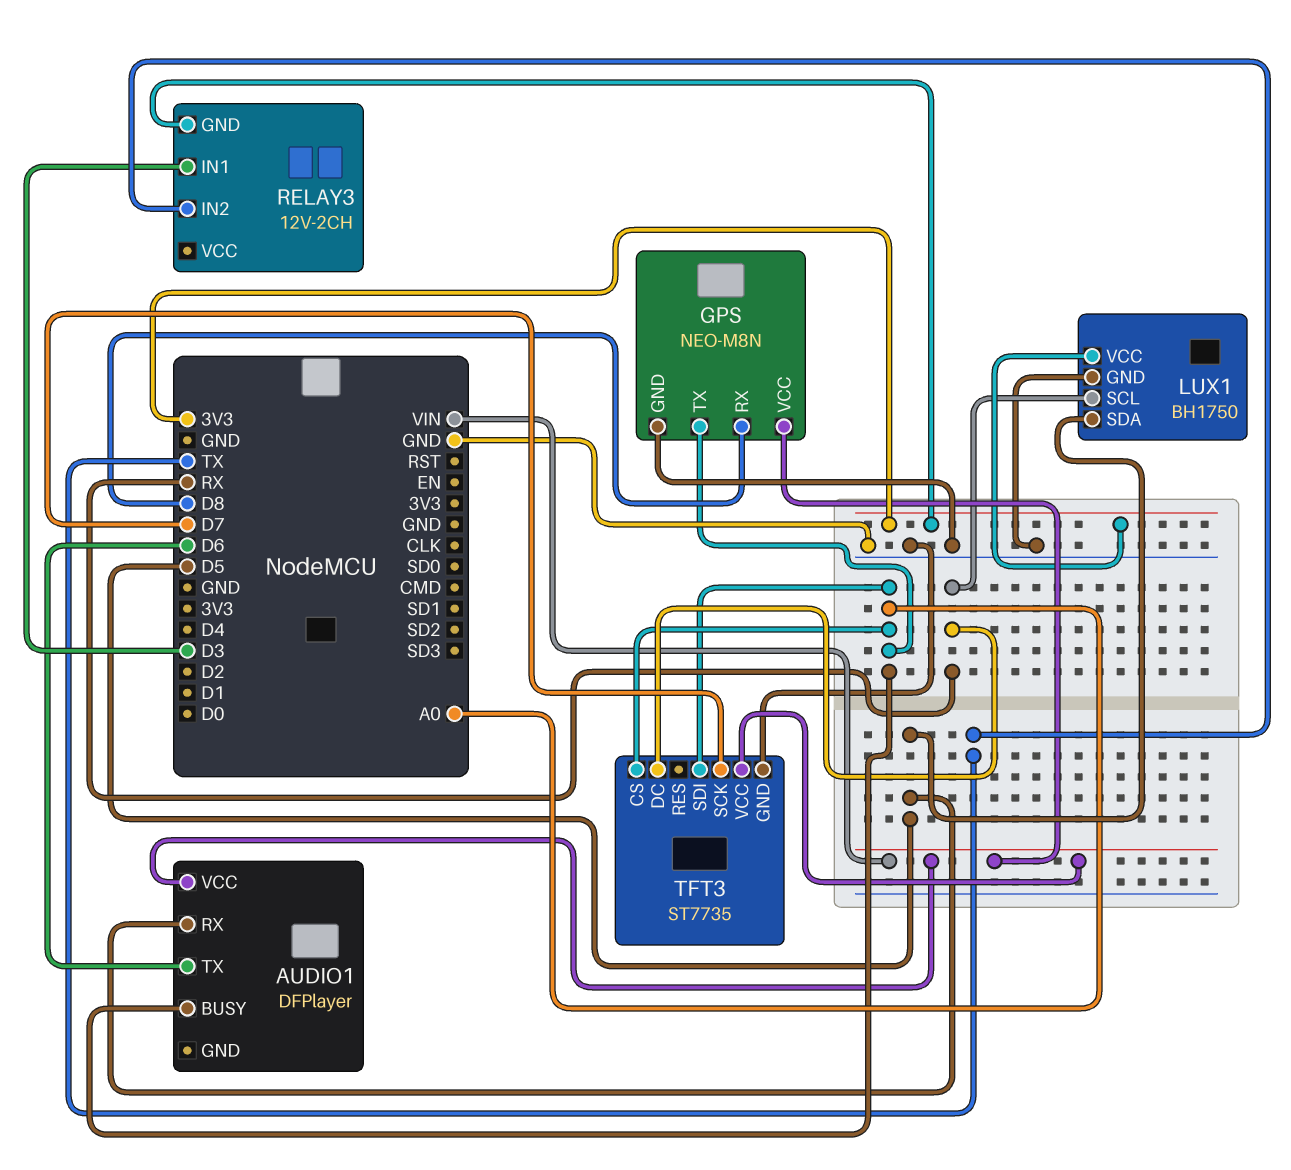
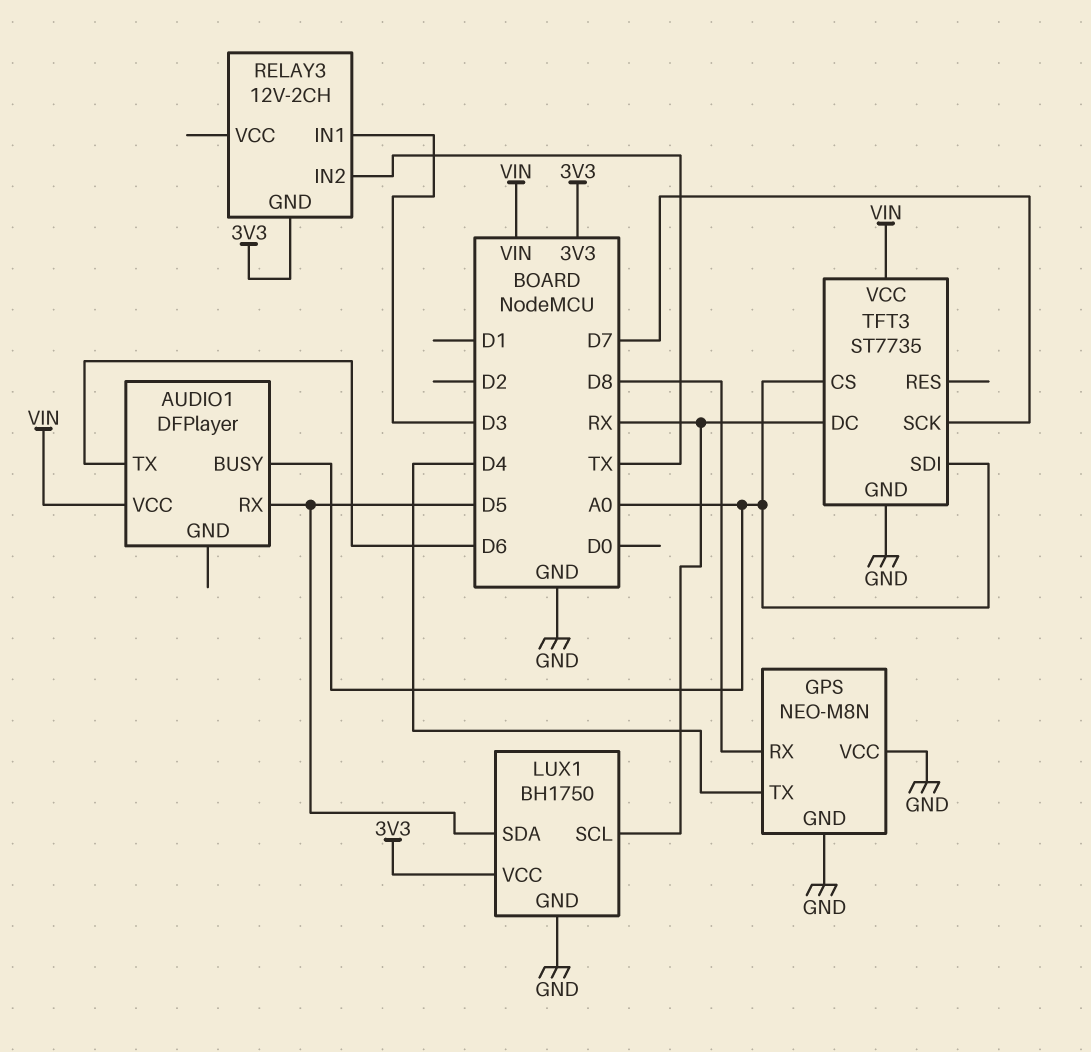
GPS pin TX: A0 -> D4
GPS pin VCC: VIN -> GND

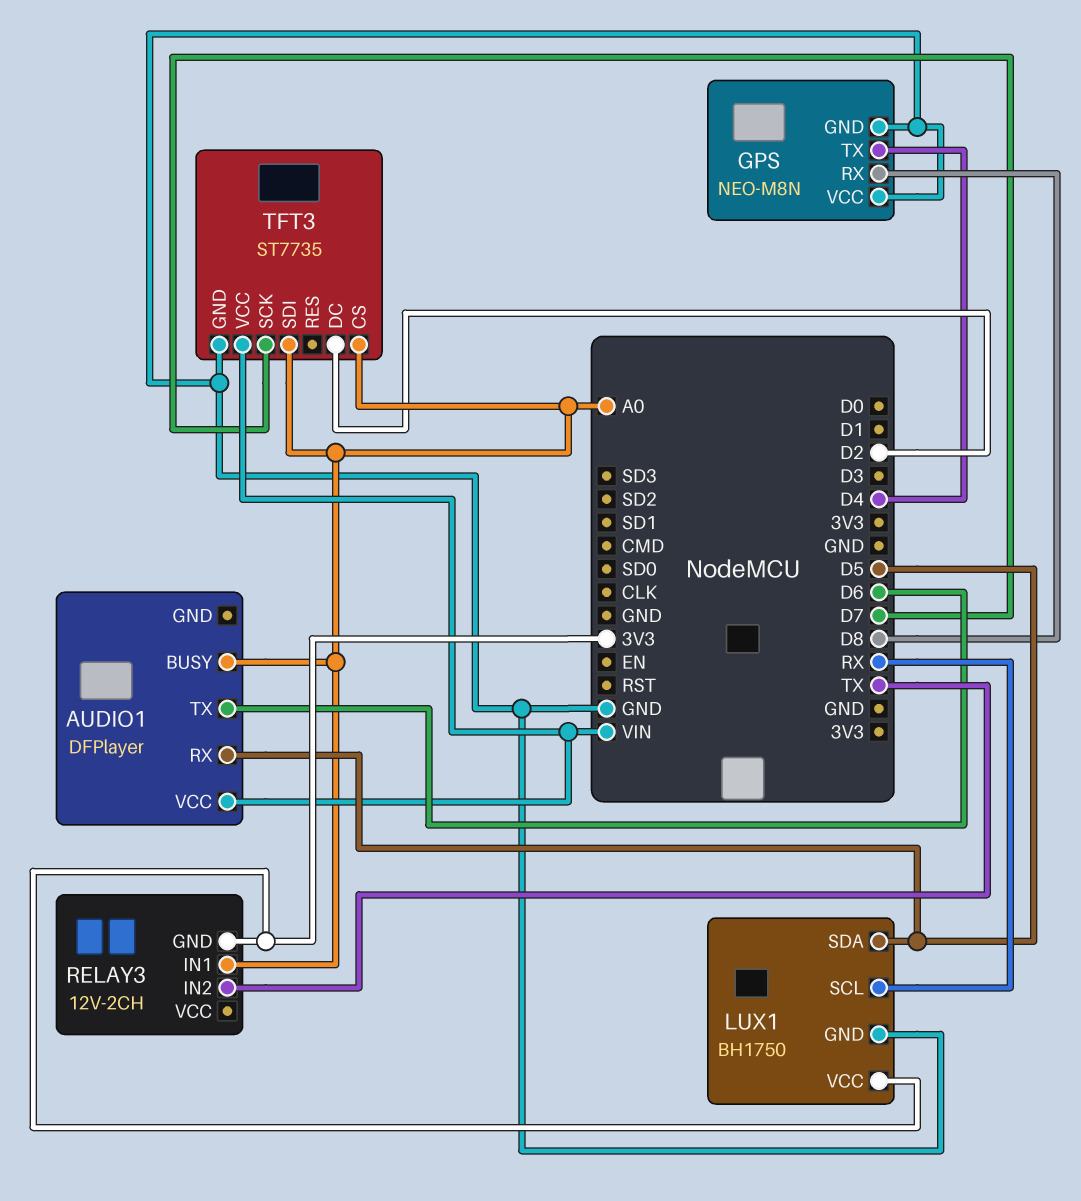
RELAY3 pin IN1: D3 -> A0
TFT3 pin DC: RX -> D2

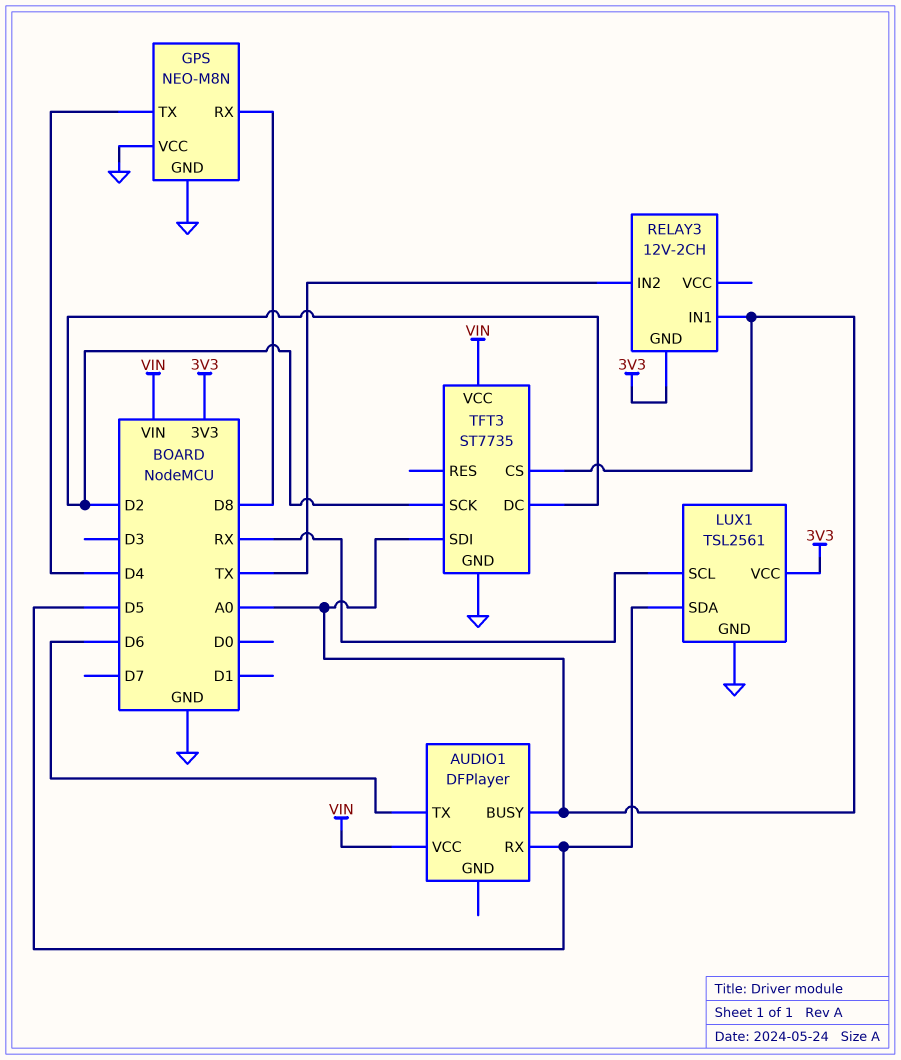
LUX1: BH1750 -> TSL2561
TFT3 pin SCK: D7 -> D2

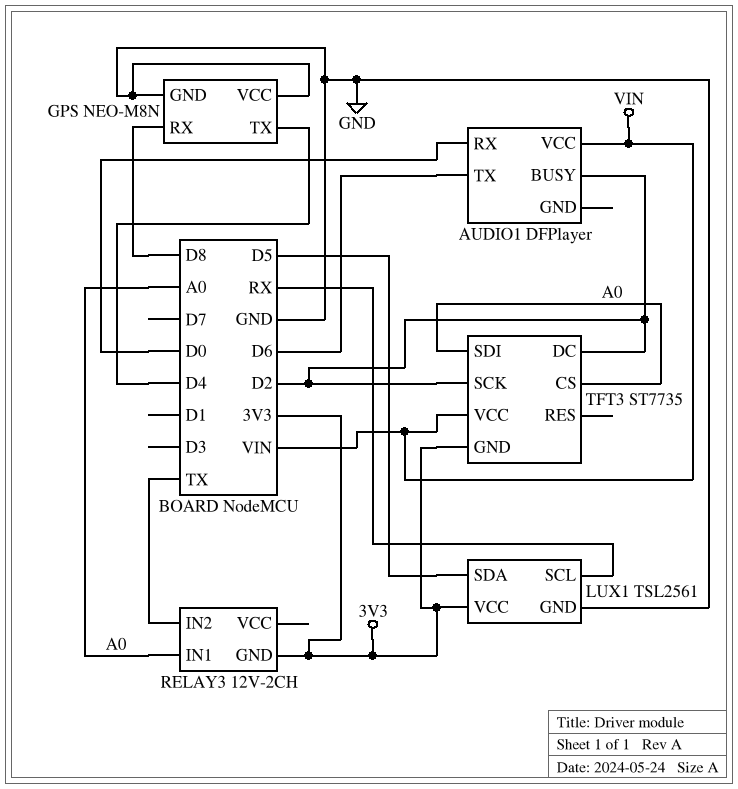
AUDIO1 pin BUSY: A0 -> D2
AUDIO1 pin RX: D5 -> D0
TFT3 pin GND: GND -> 3V3

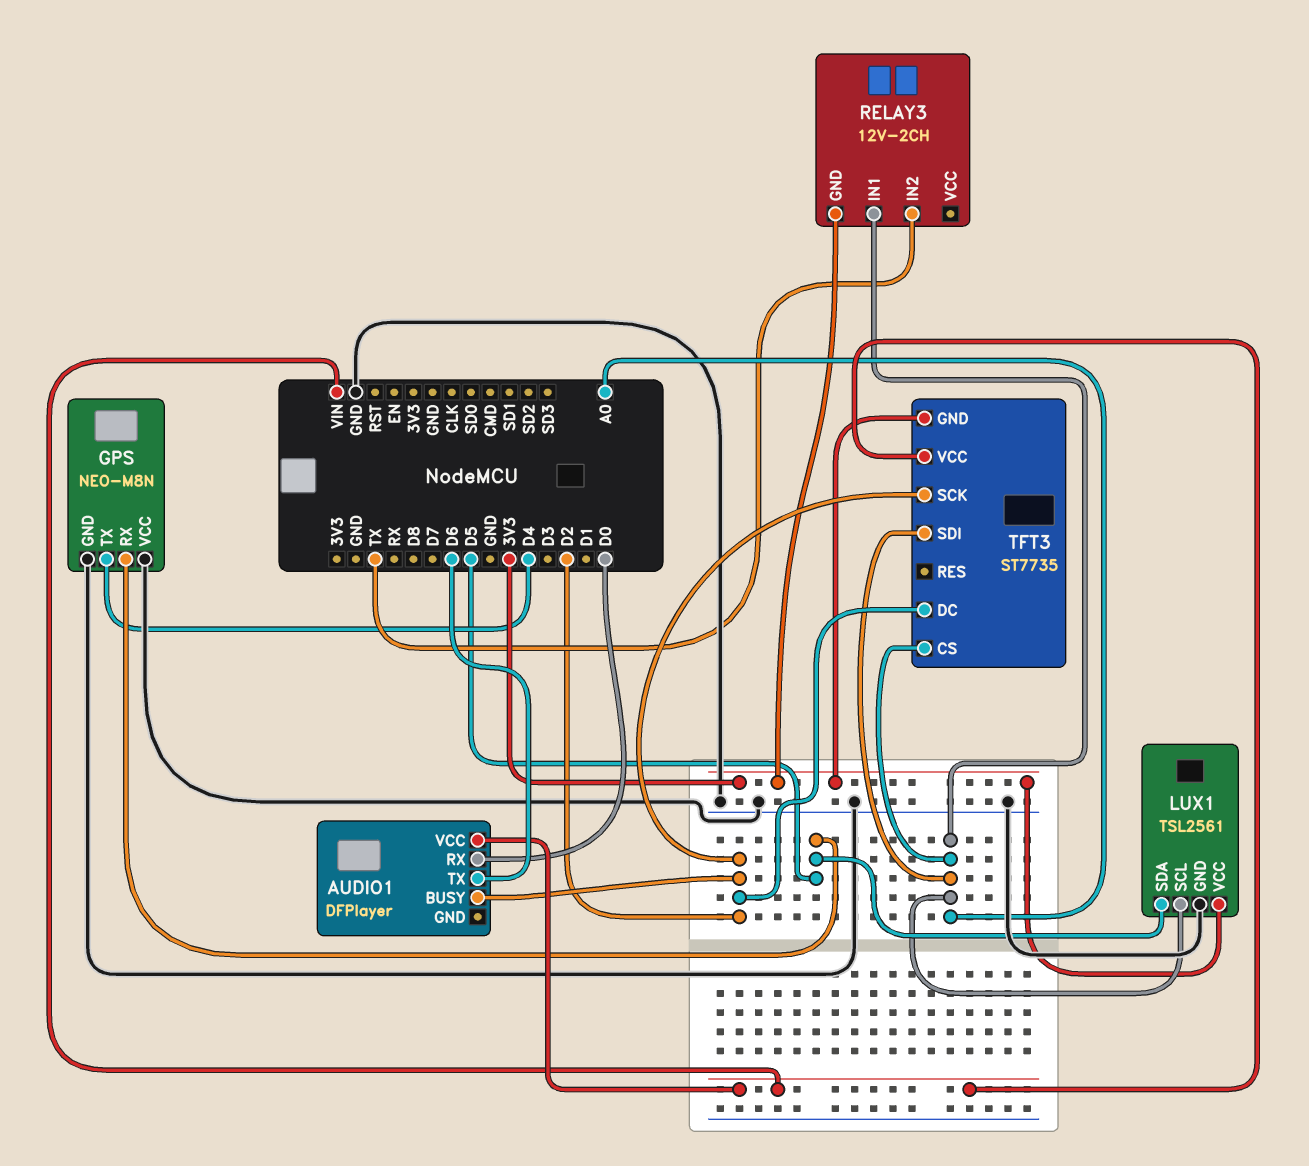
GPS pin RX: D8 -> D5
LUX1 pin SCL: RX -> A0

